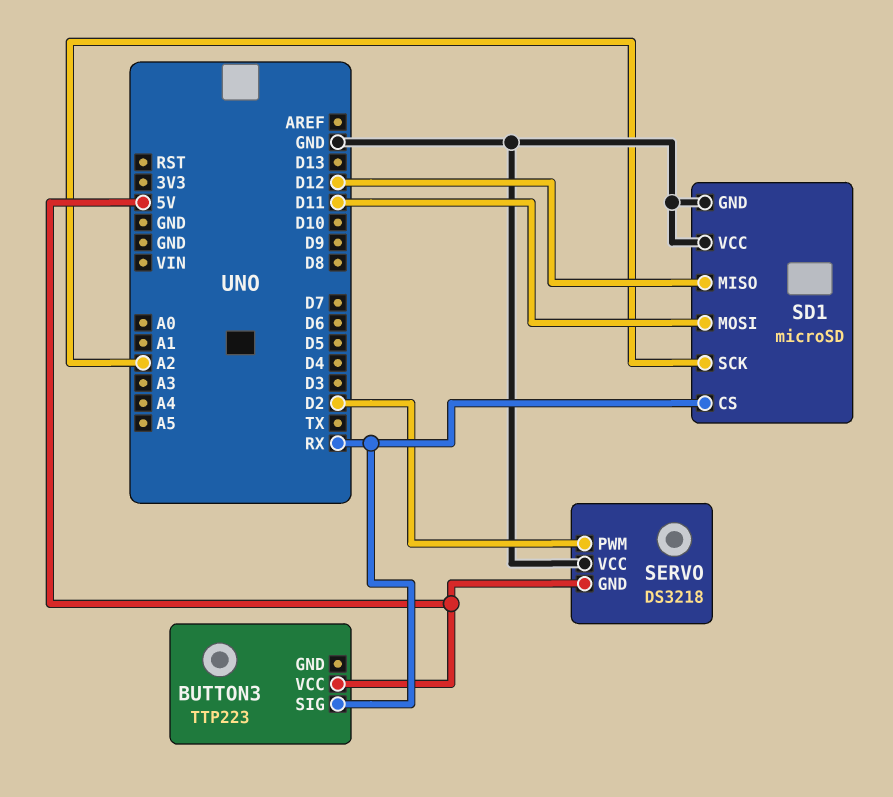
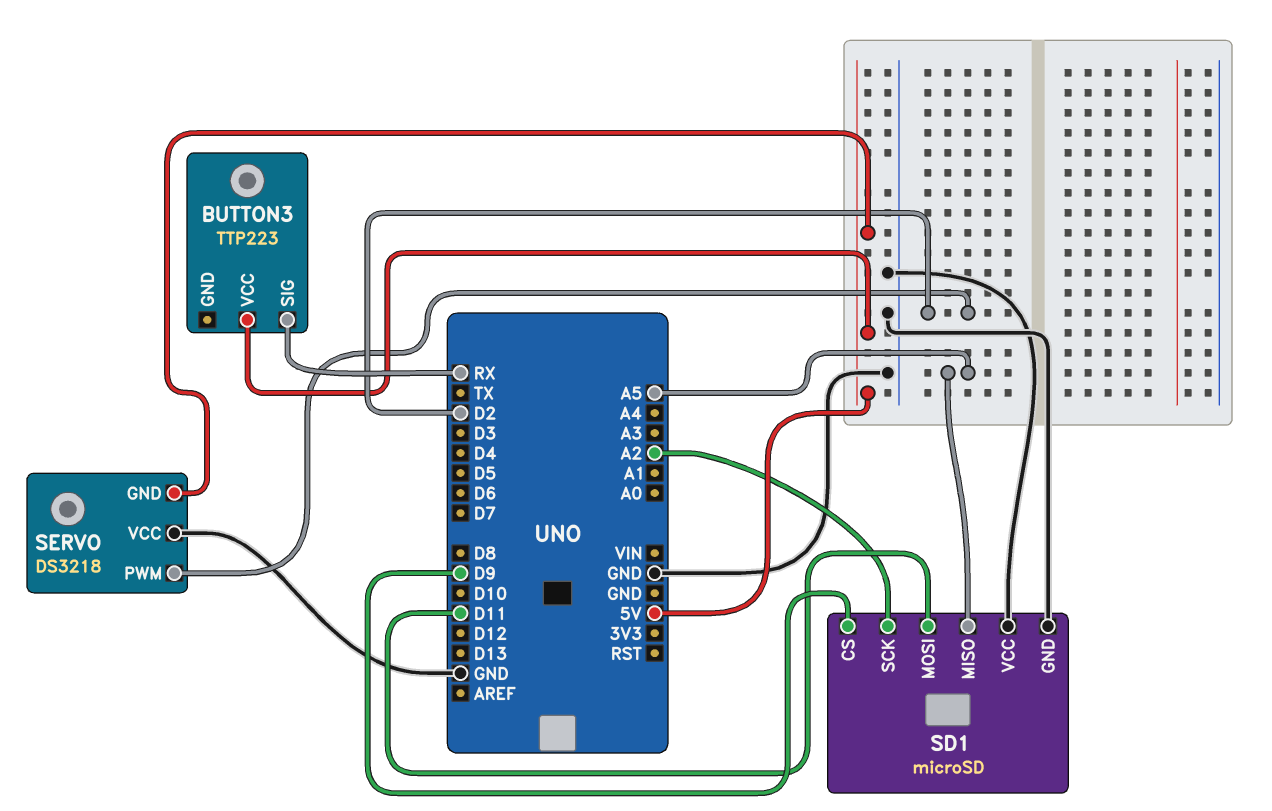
SD1 pin CS: RX -> D9
SD1 pin MISO: D12 -> A5

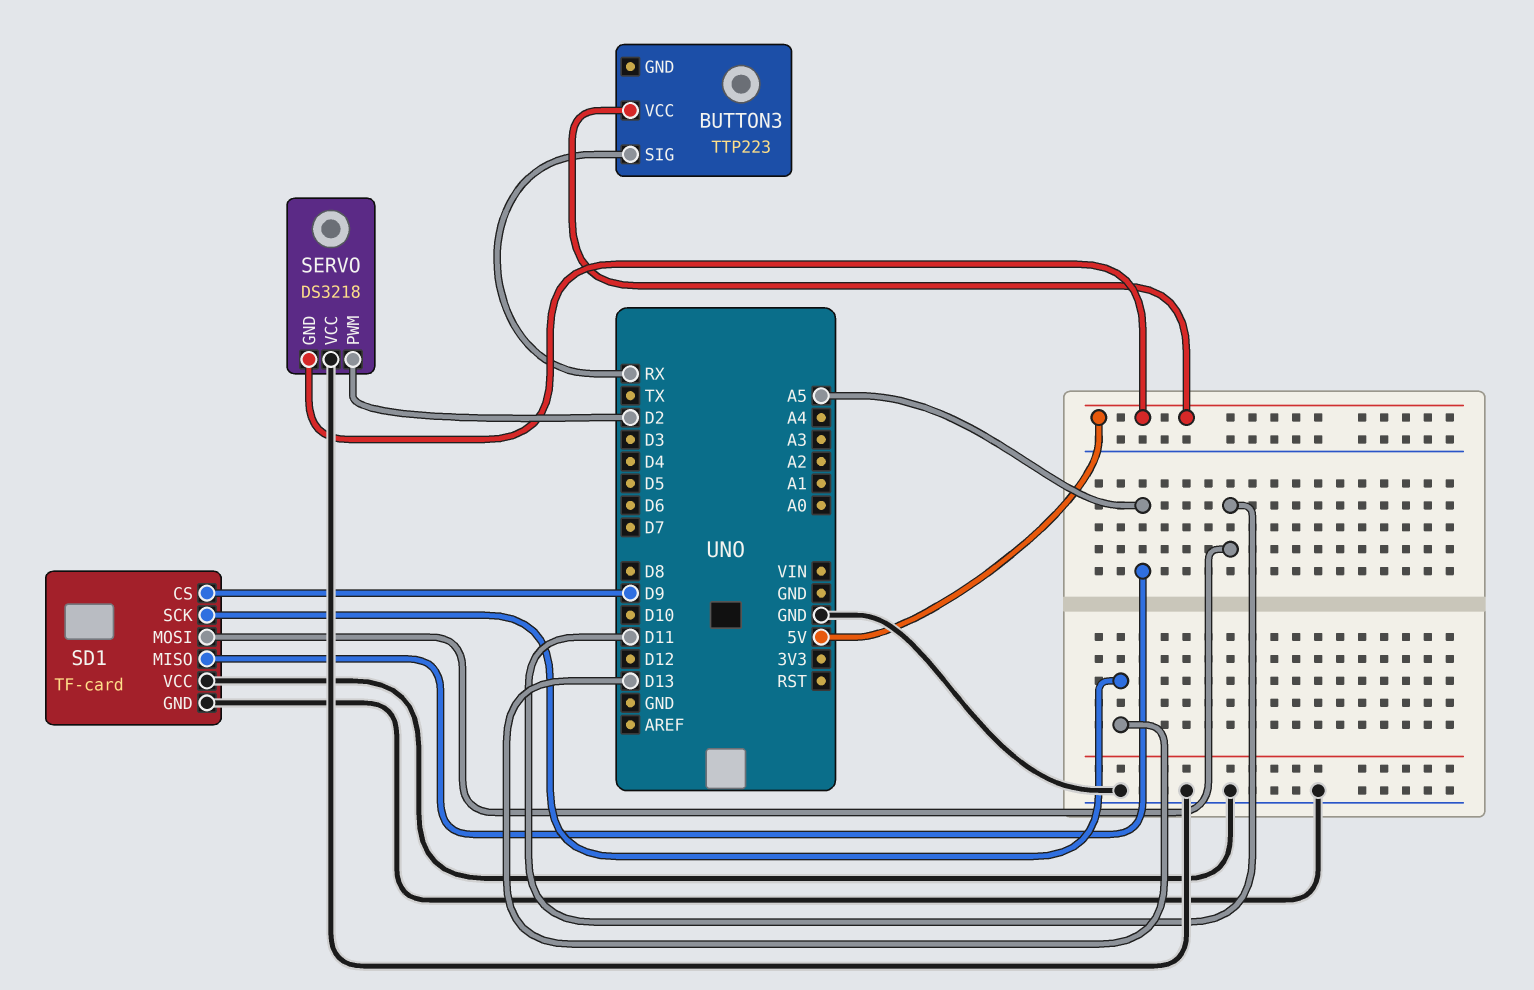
SD1: microSD -> TF-card
SD1 pin SCK: A2 -> D13

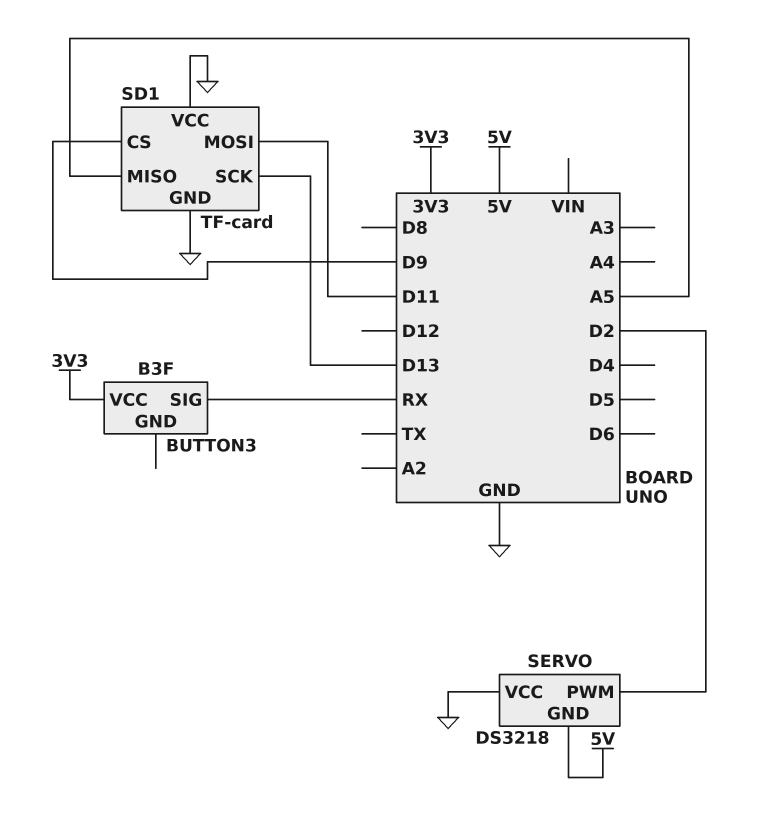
BUTTON3: TTP223 -> B3F
BUTTON3 pin VCC: 5V -> 3V3

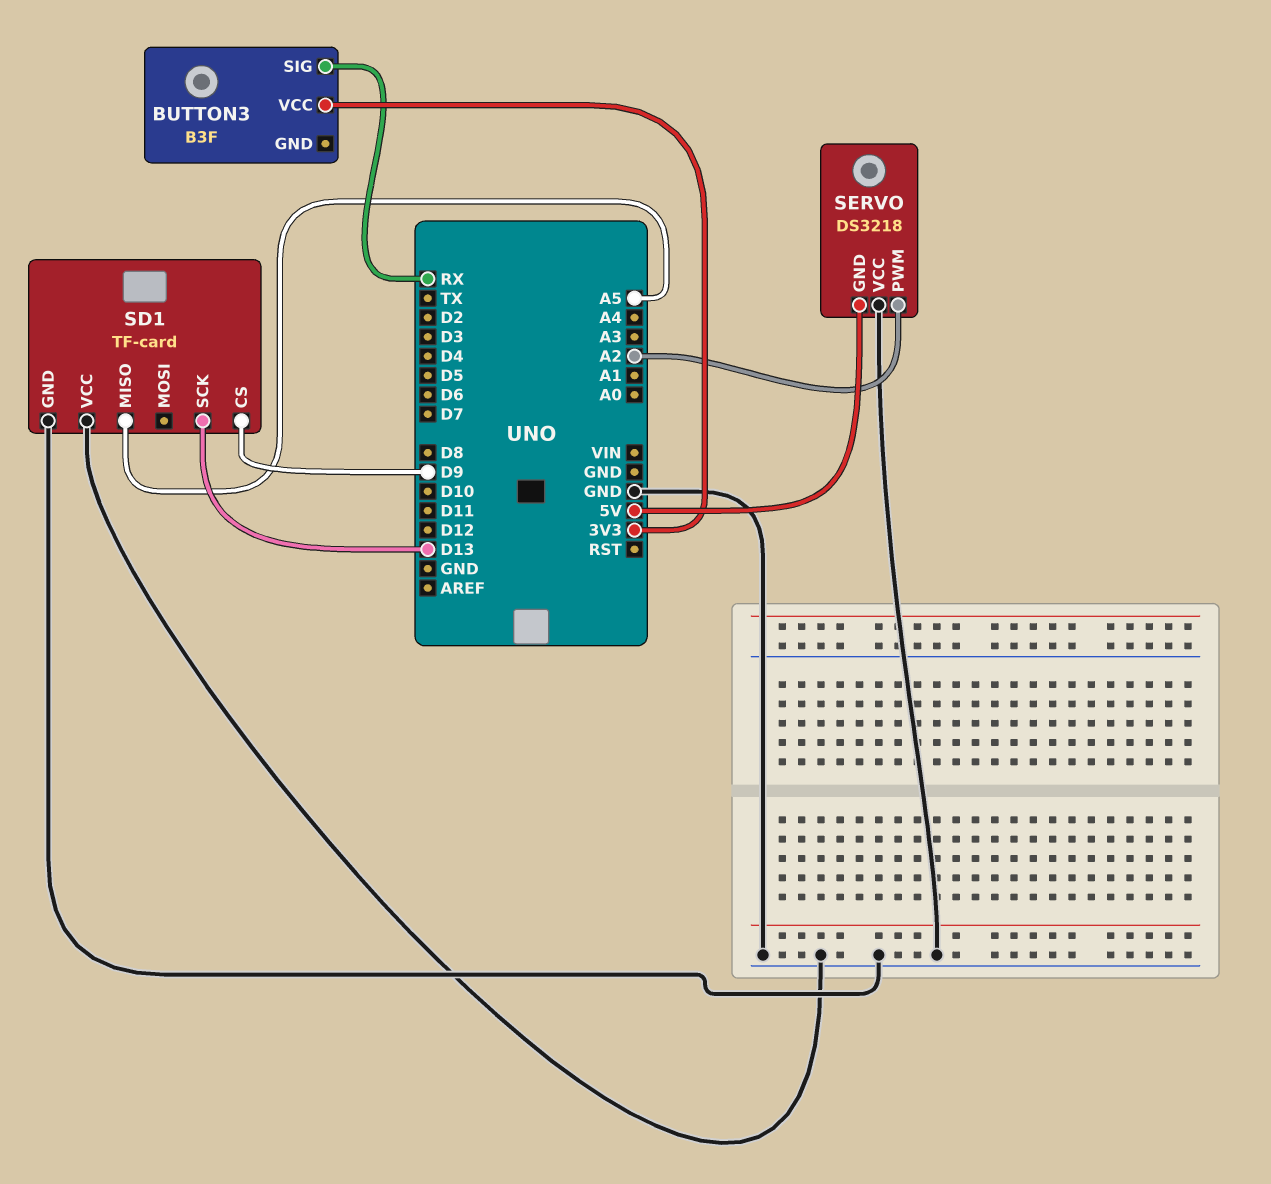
SD1 pin MOSI: D11 -> none
SERVO pin PWM: D2 -> A2

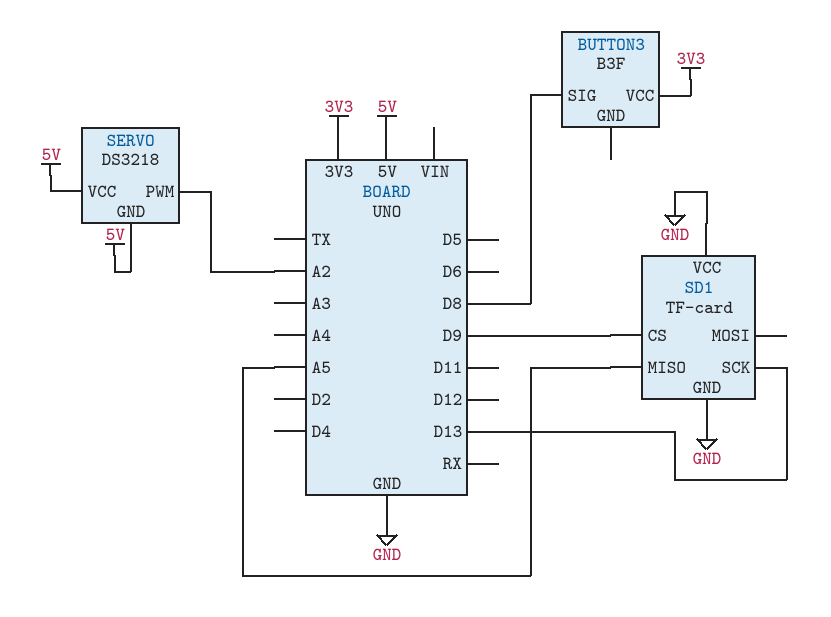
BUTTON3 pin SIG: RX -> D8
SERVO pin VCC: GND -> 5V

